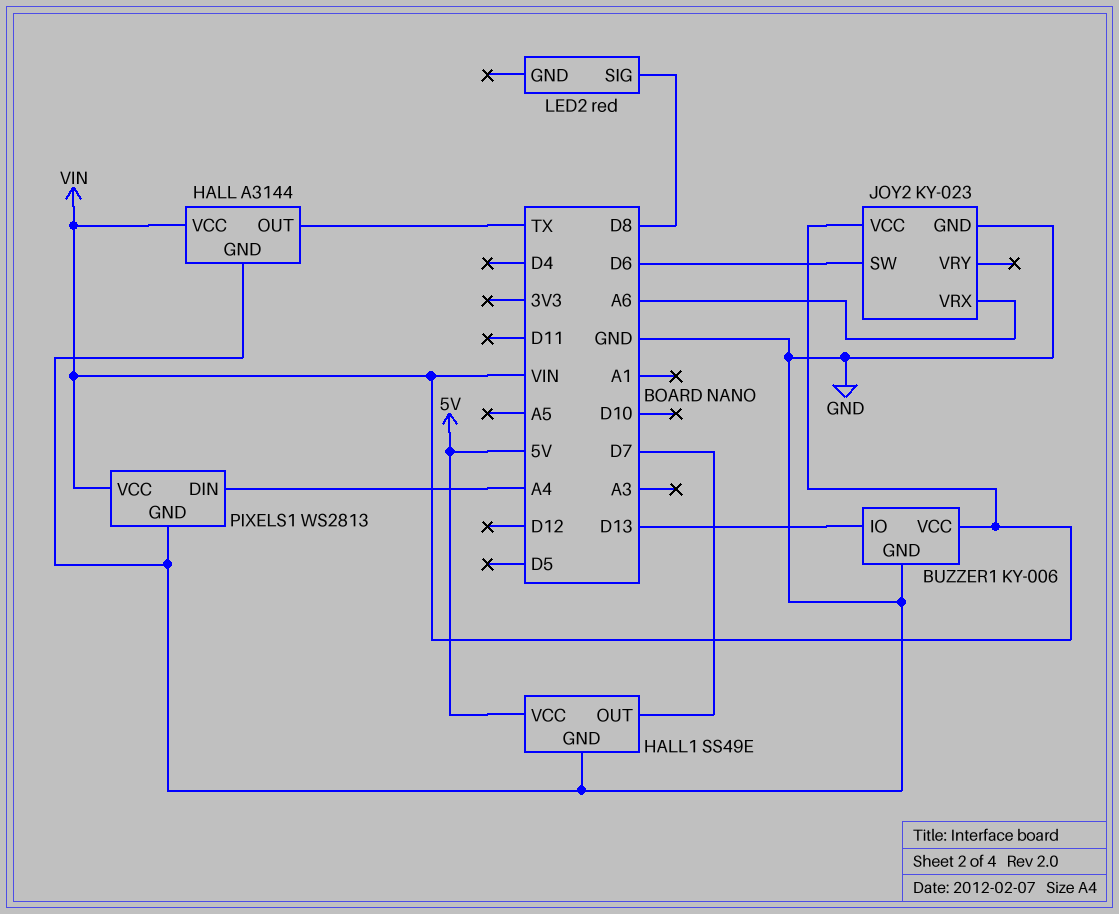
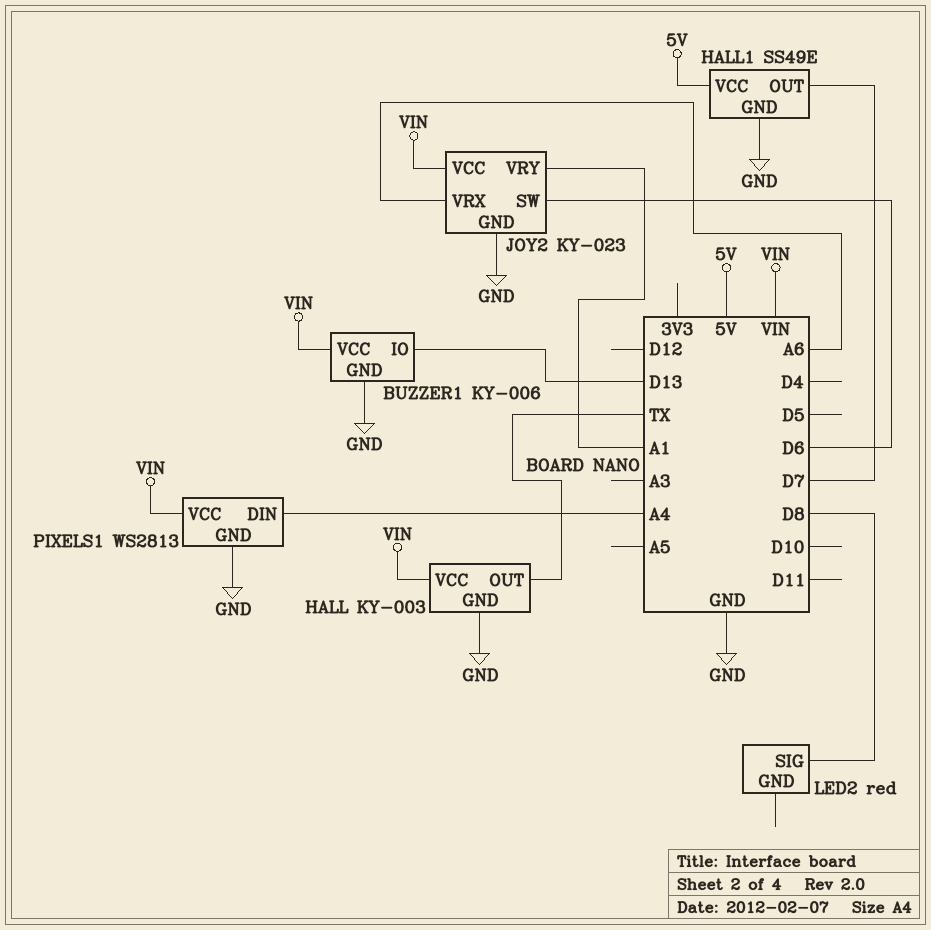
HALL: A3144 -> KY-003
JOY2 pin VRY: none -> A1

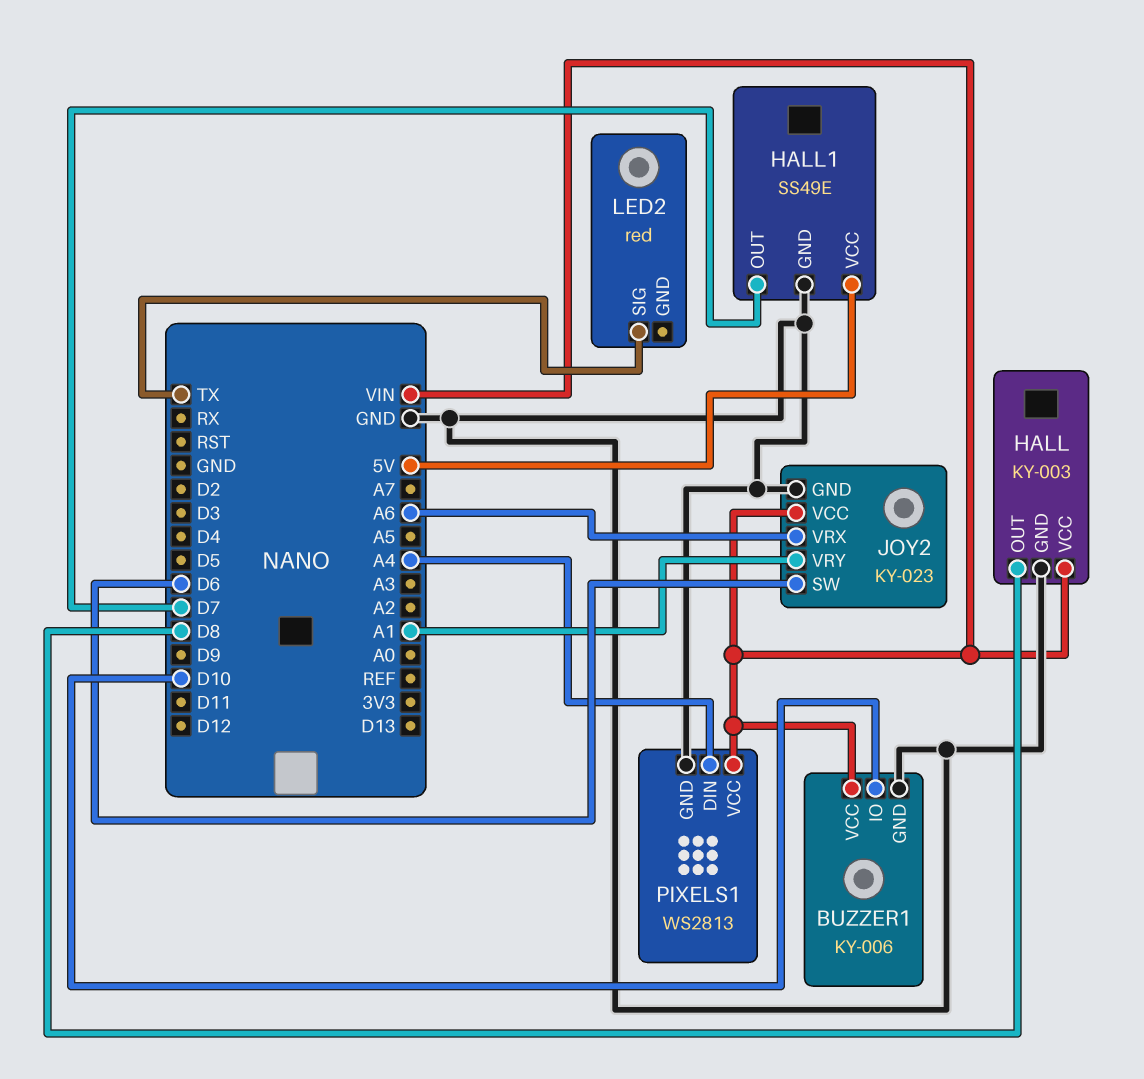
BUZZER1 pin IO: D13 -> D10
HALL pin OUT: TX -> D8
LED2 pin SIG: D8 -> TX

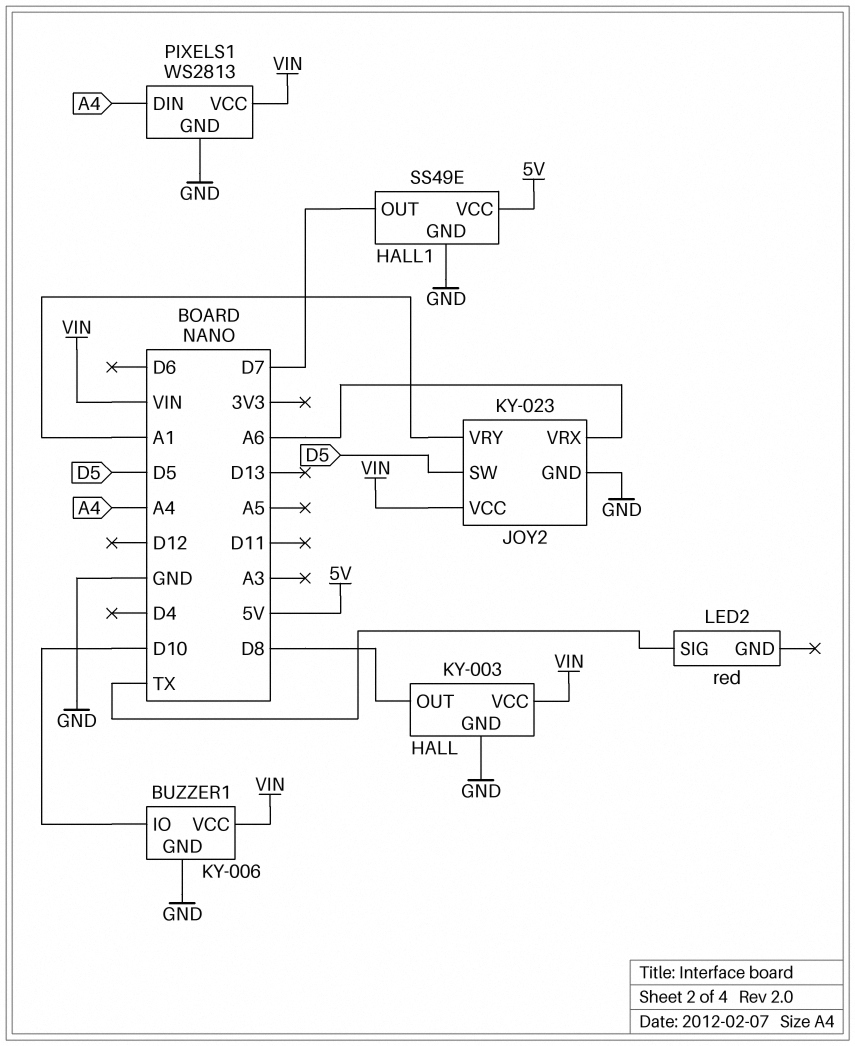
JOY2 pin SW: D6 -> D5

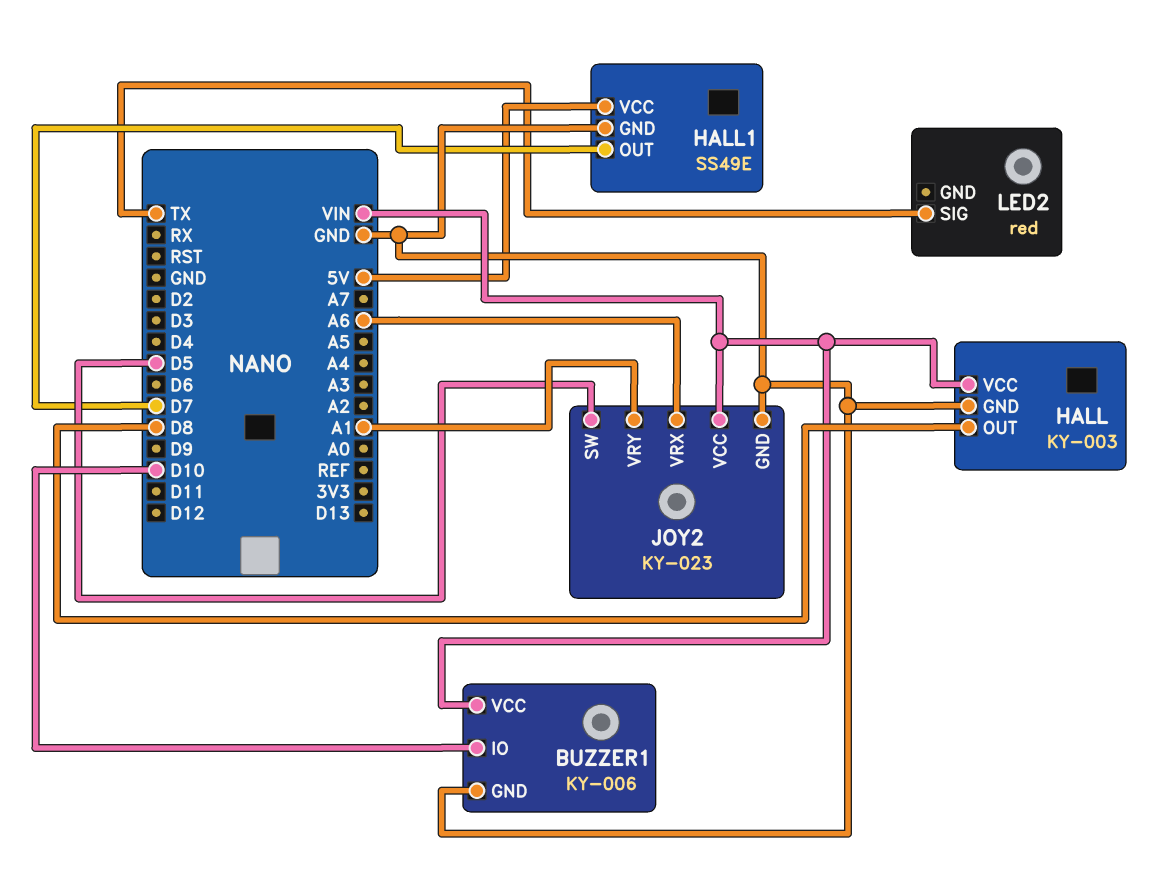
PIXELS1: WS2813 -> none
PIXELS1 pin DIN: A4 -> none
PIXELS1 pin GND: GND -> none
PIXELS1 pin VCC: VIN -> none

